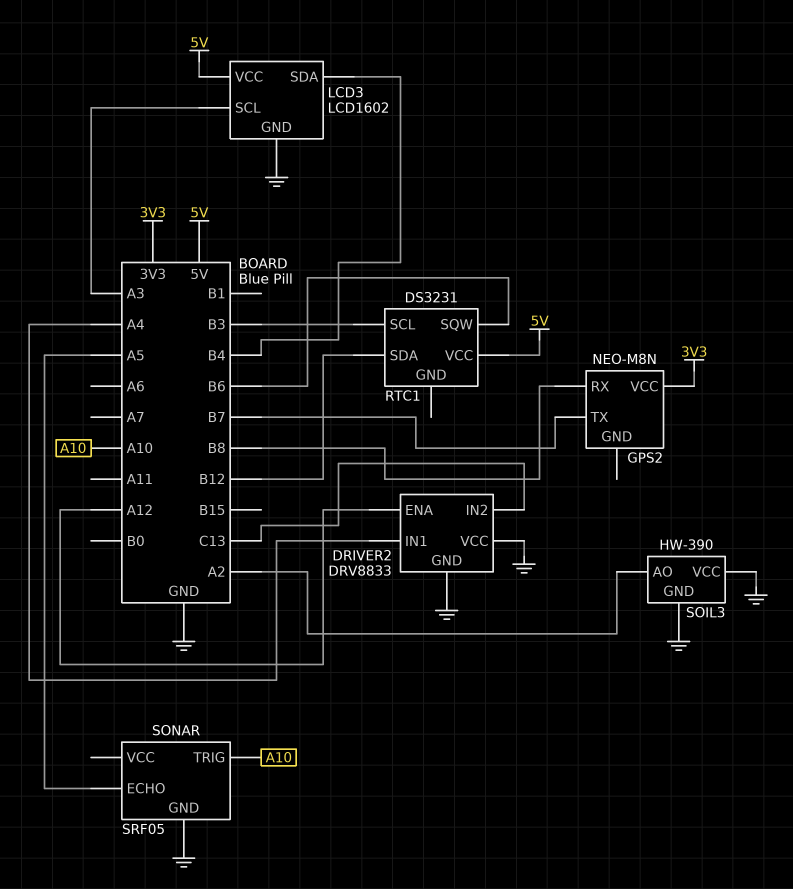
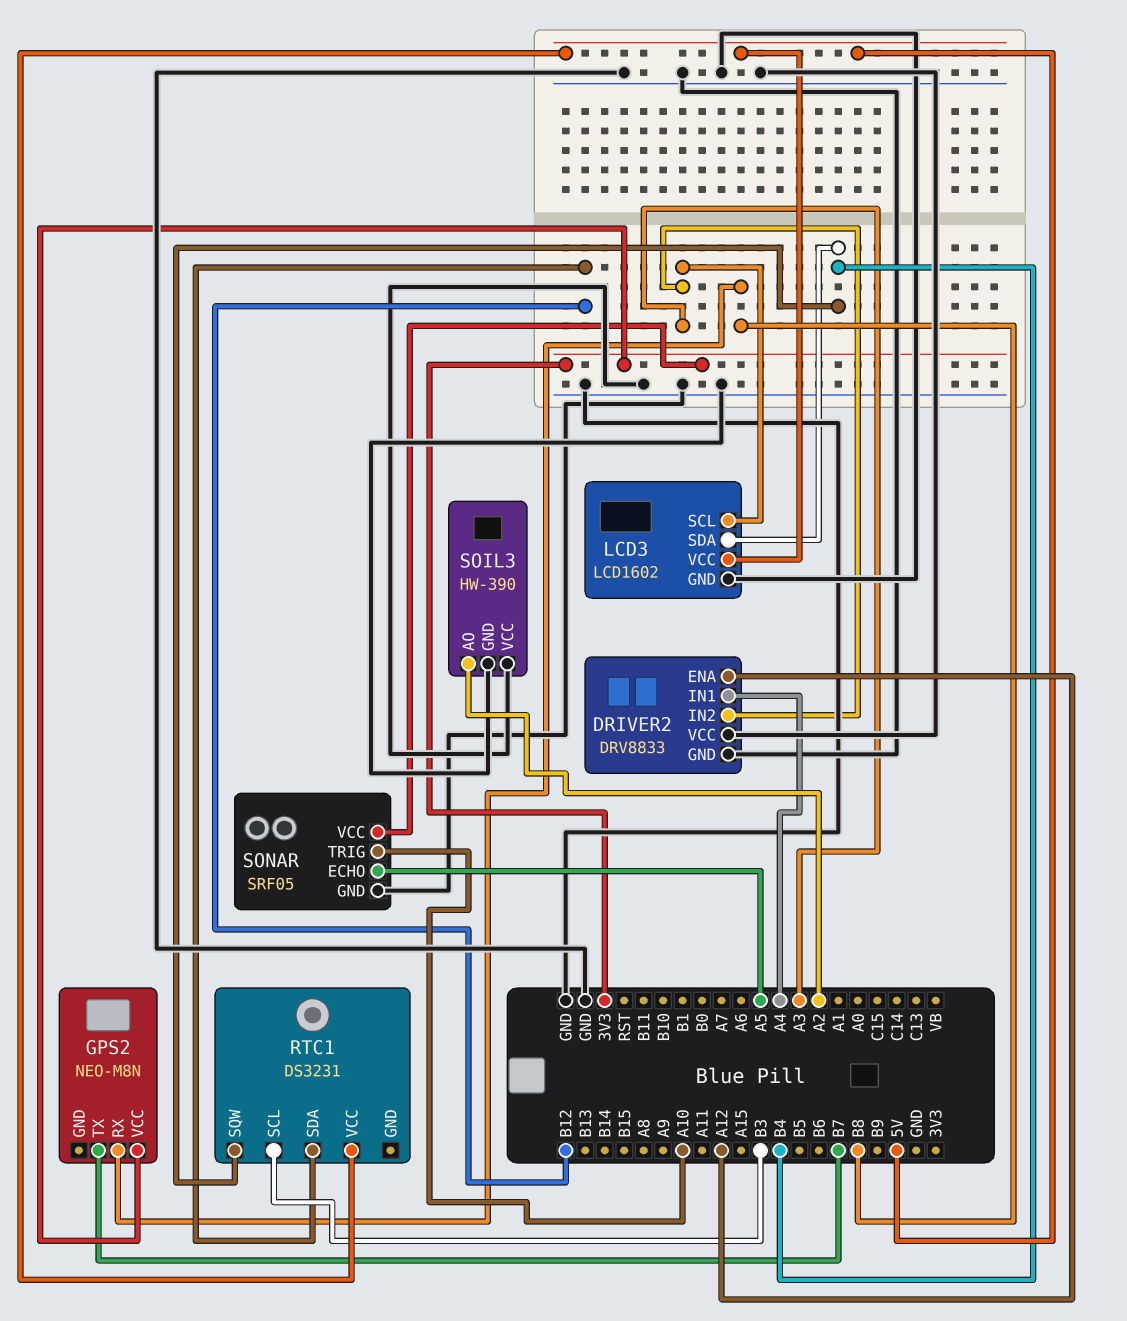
DRIVER2 pin IN2: C13 -> A3
RTC1 pin SQW: B6 -> B4
SONAR pin VCC: none -> 3V3

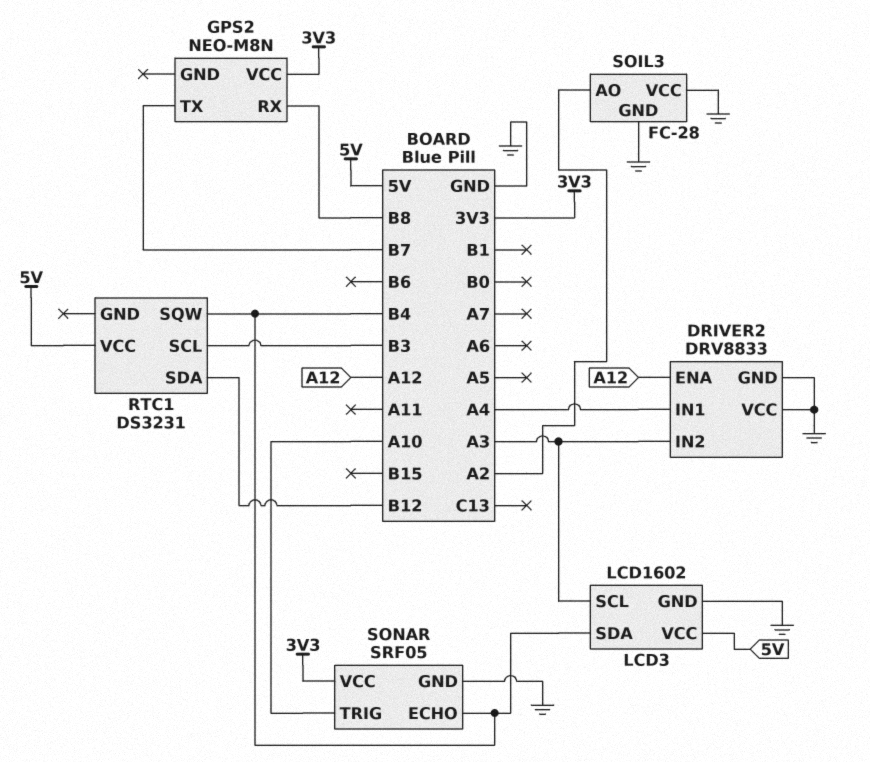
SOIL3: HW-390 -> FC-28
SONAR pin ECHO: A5 -> B4

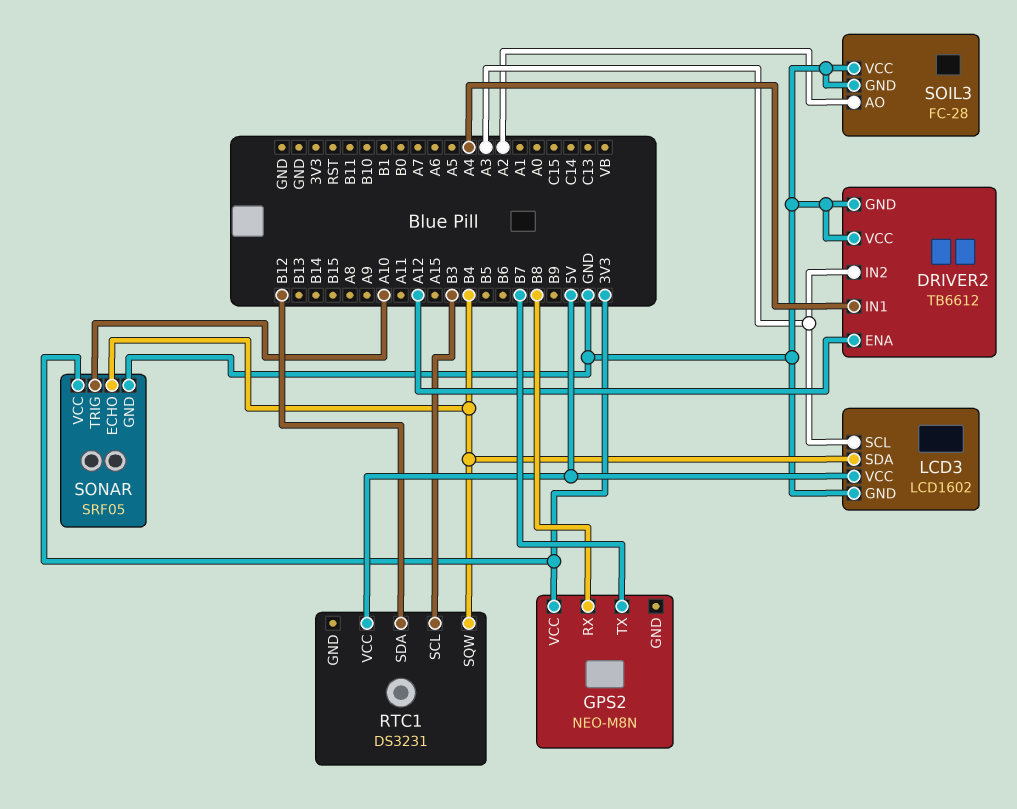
DRIVER2: DRV8833 -> TB6612

